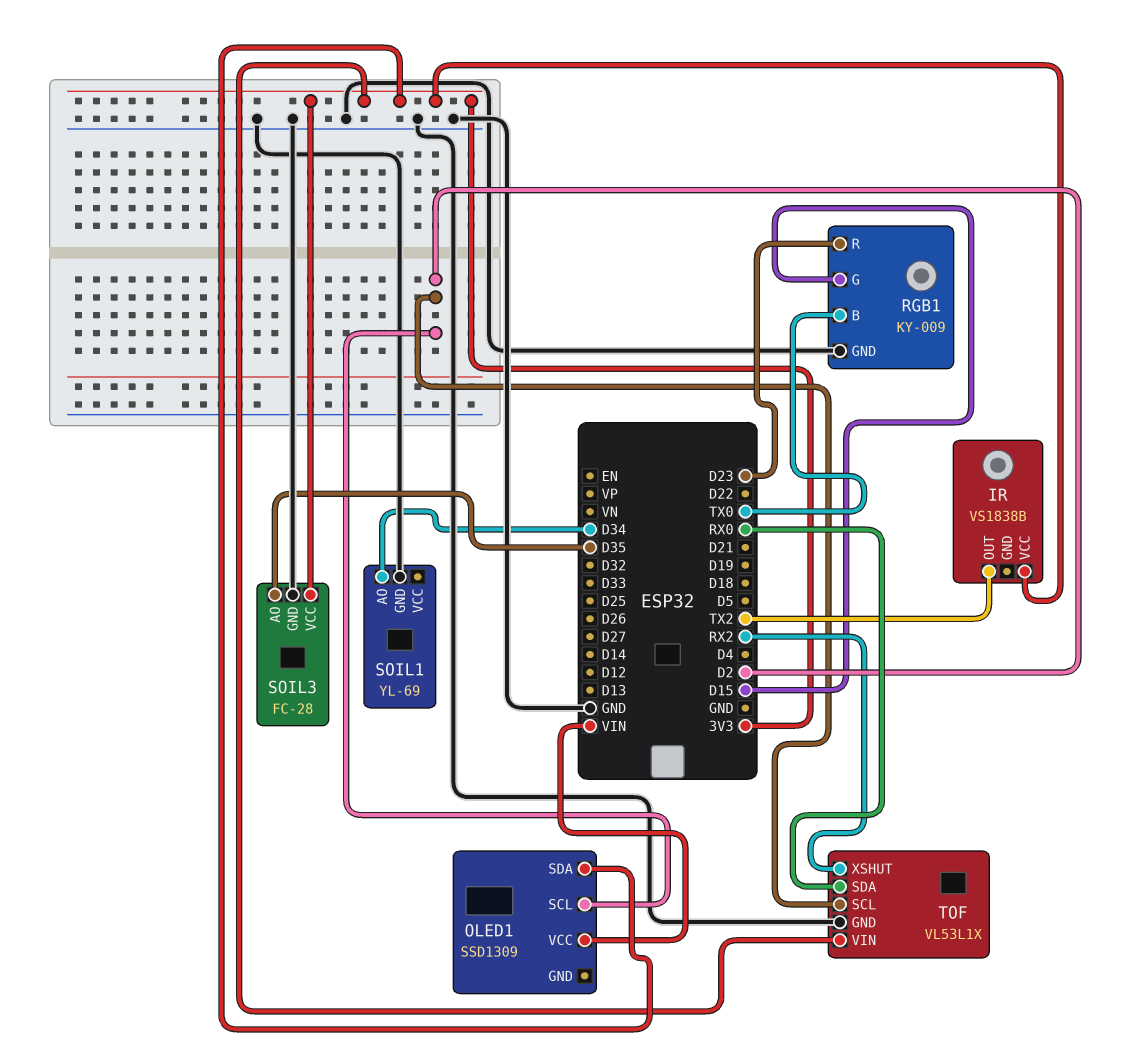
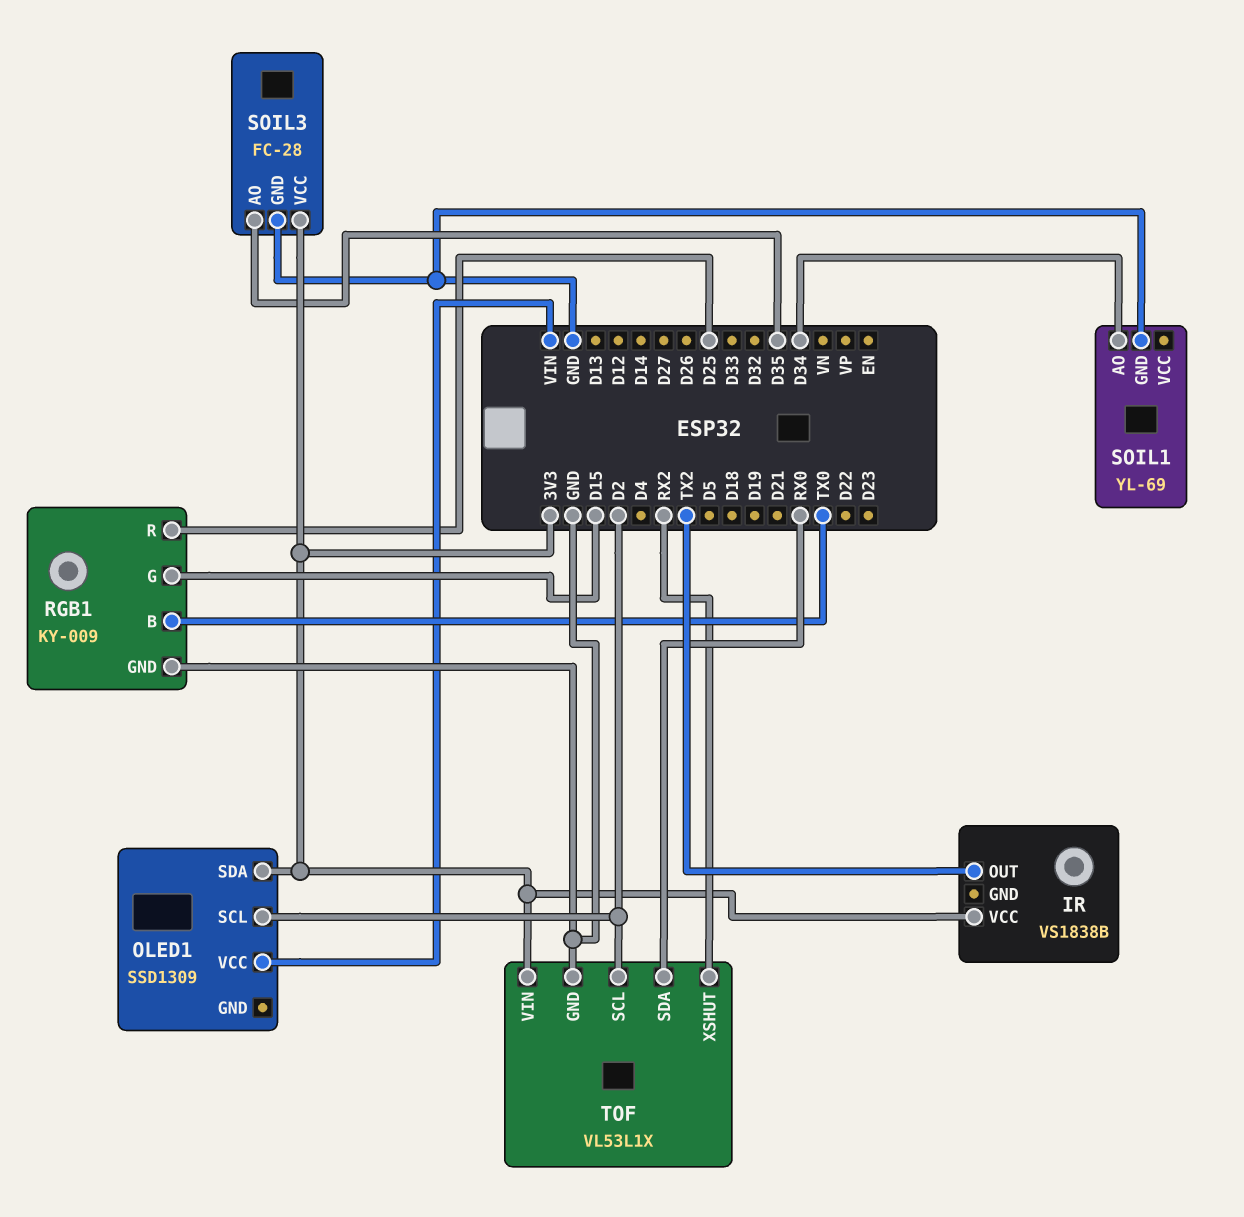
RGB1 pin R: D23 -> D25

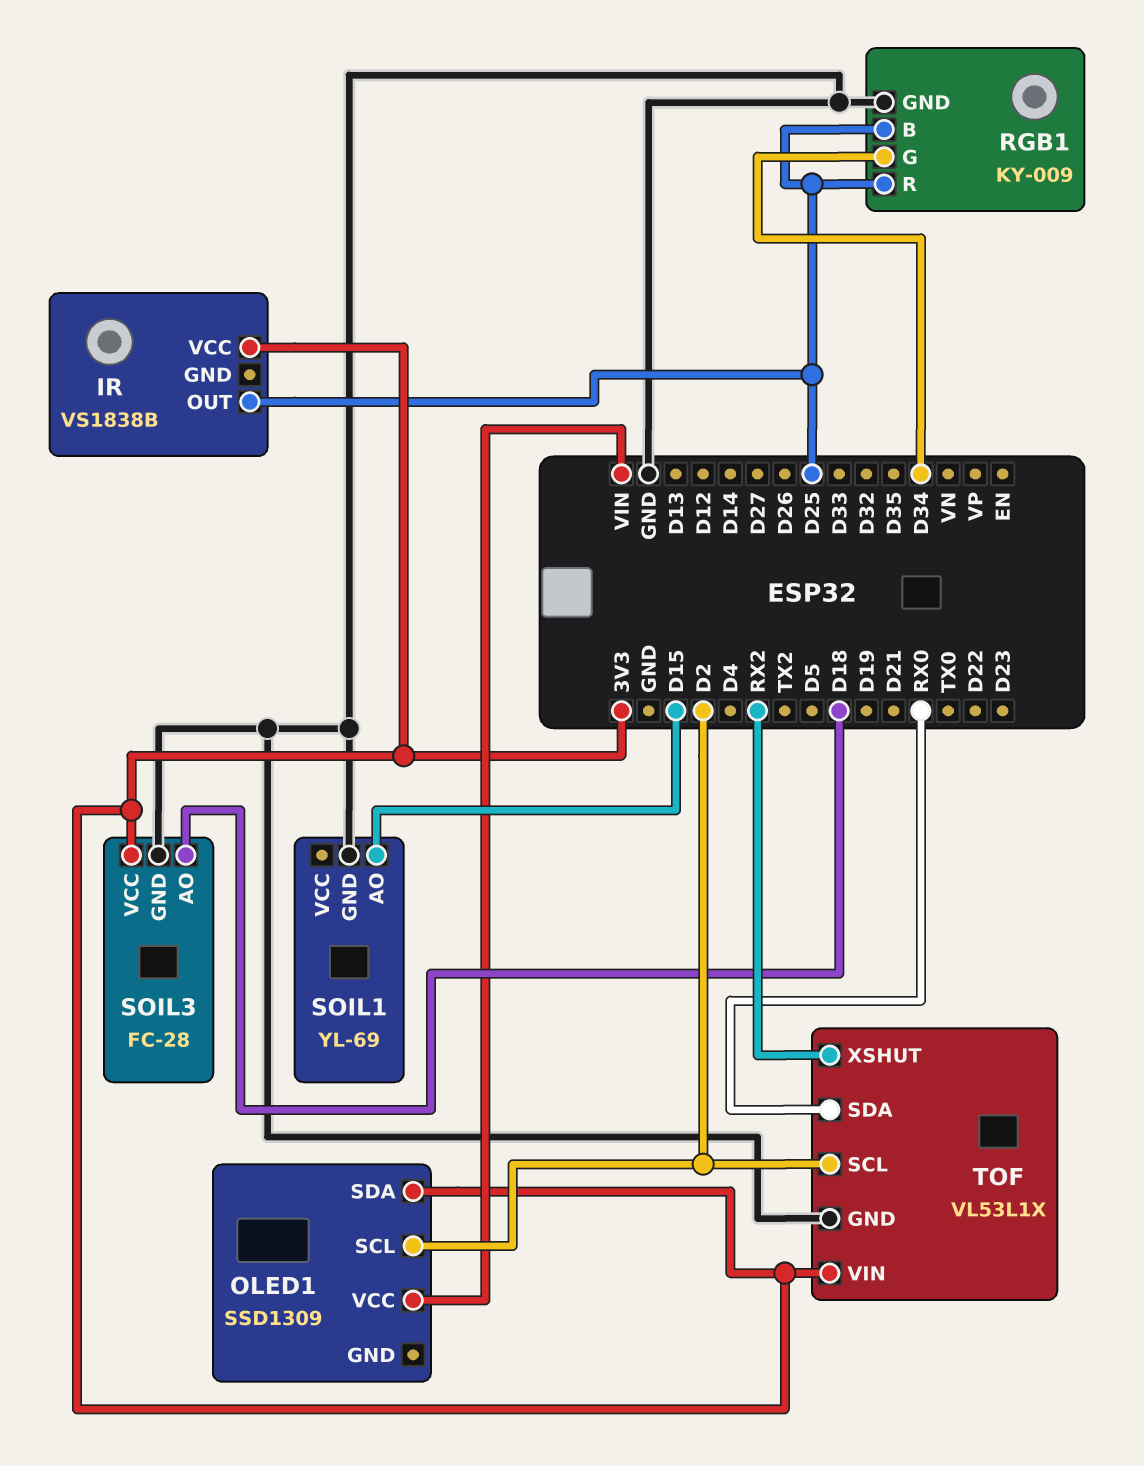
IR pin OUT: TX2 -> D25
RGB1 pin B: TX0 -> D25
RGB1 pin G: D15 -> D34
SOIL1 pin AO: D34 -> D15
SOIL3 pin AO: D35 -> D18

